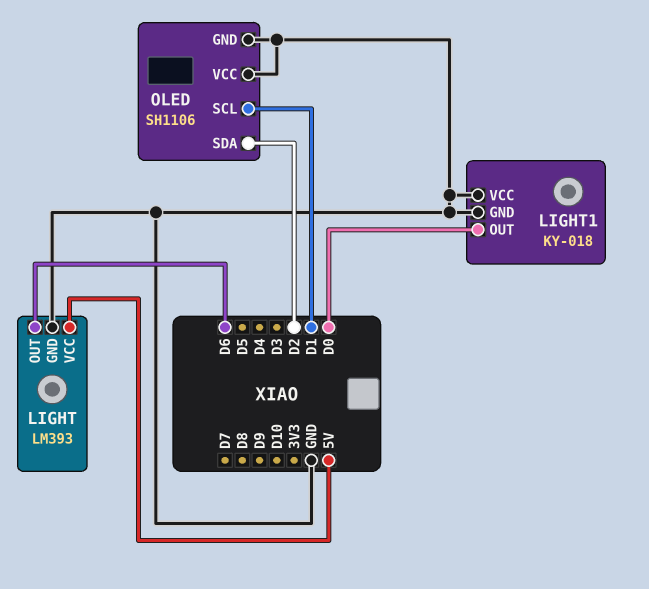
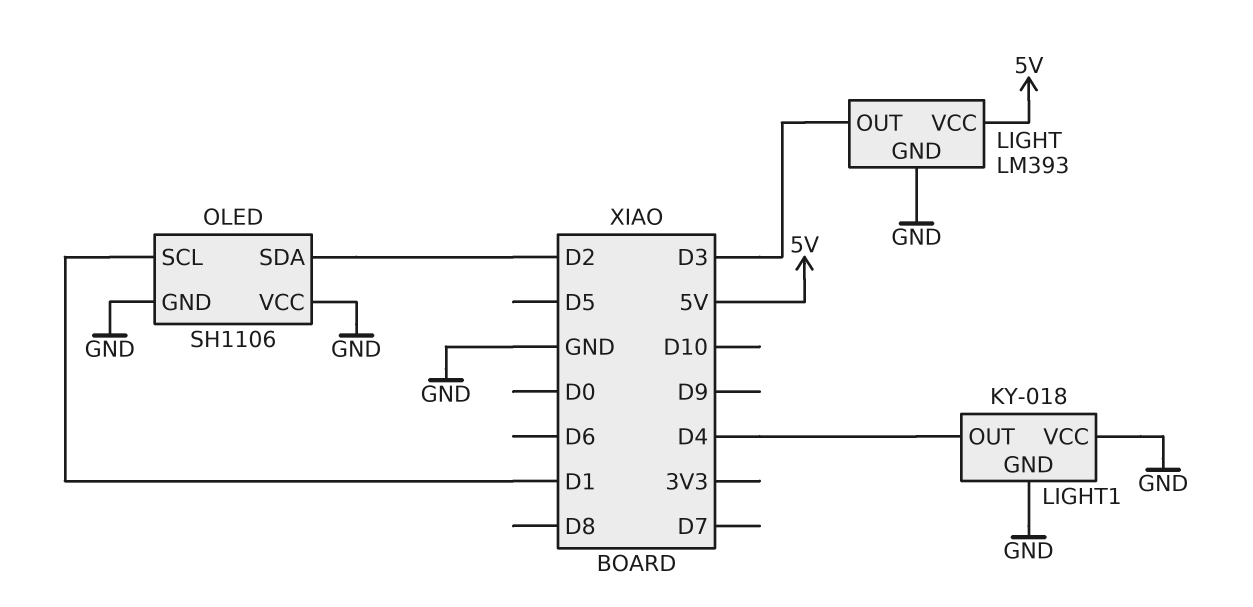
LIGHT pin OUT: D6 -> D3
LIGHT1 pin OUT: D0 -> D4

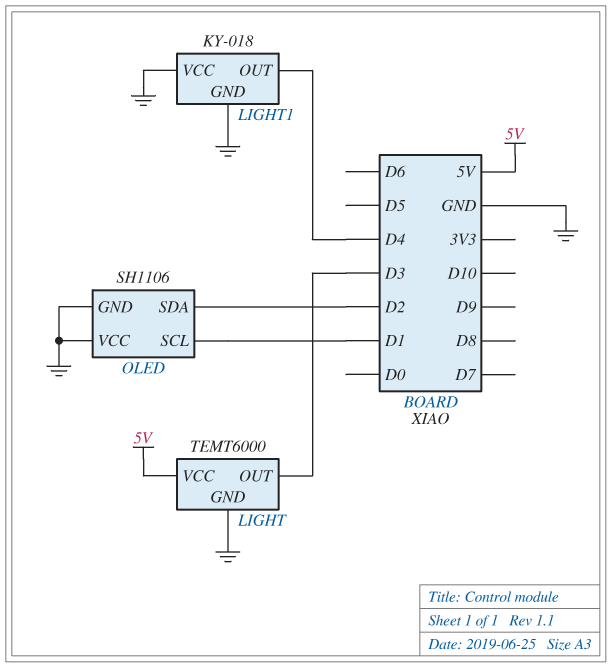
LIGHT: LM393 -> TEMT6000

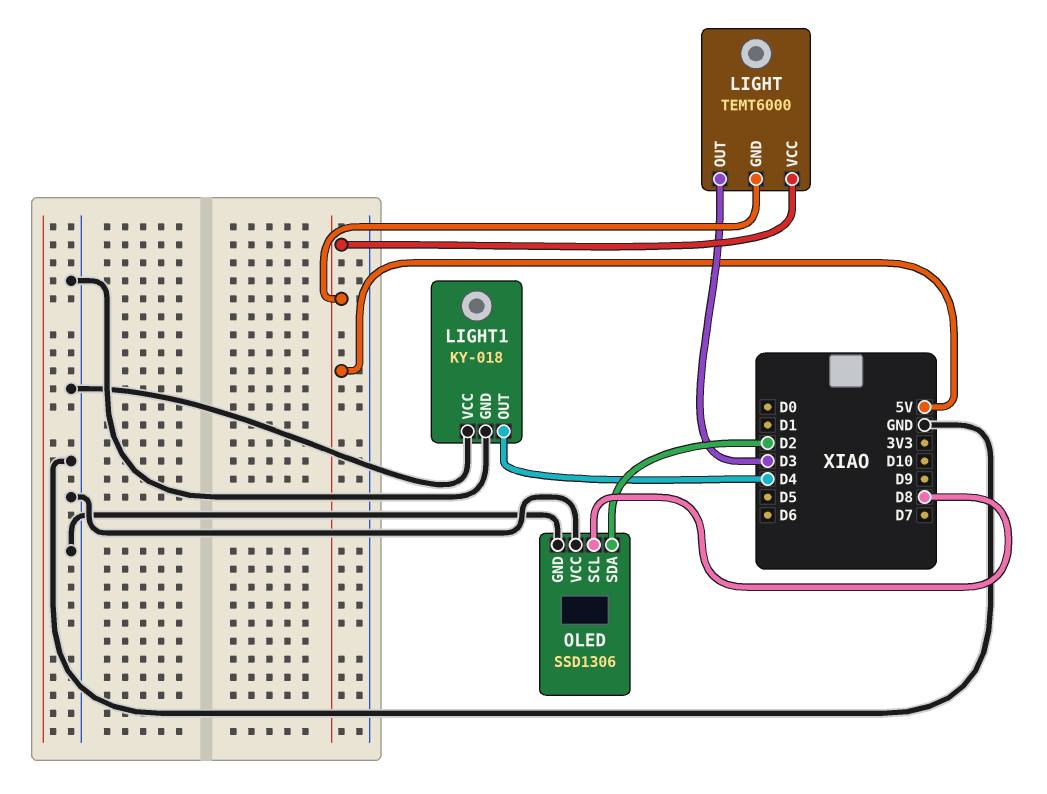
LIGHT pin GND: GND -> 5V
OLED: SH1106 -> SSD1306
OLED pin SCL: D1 -> D8

